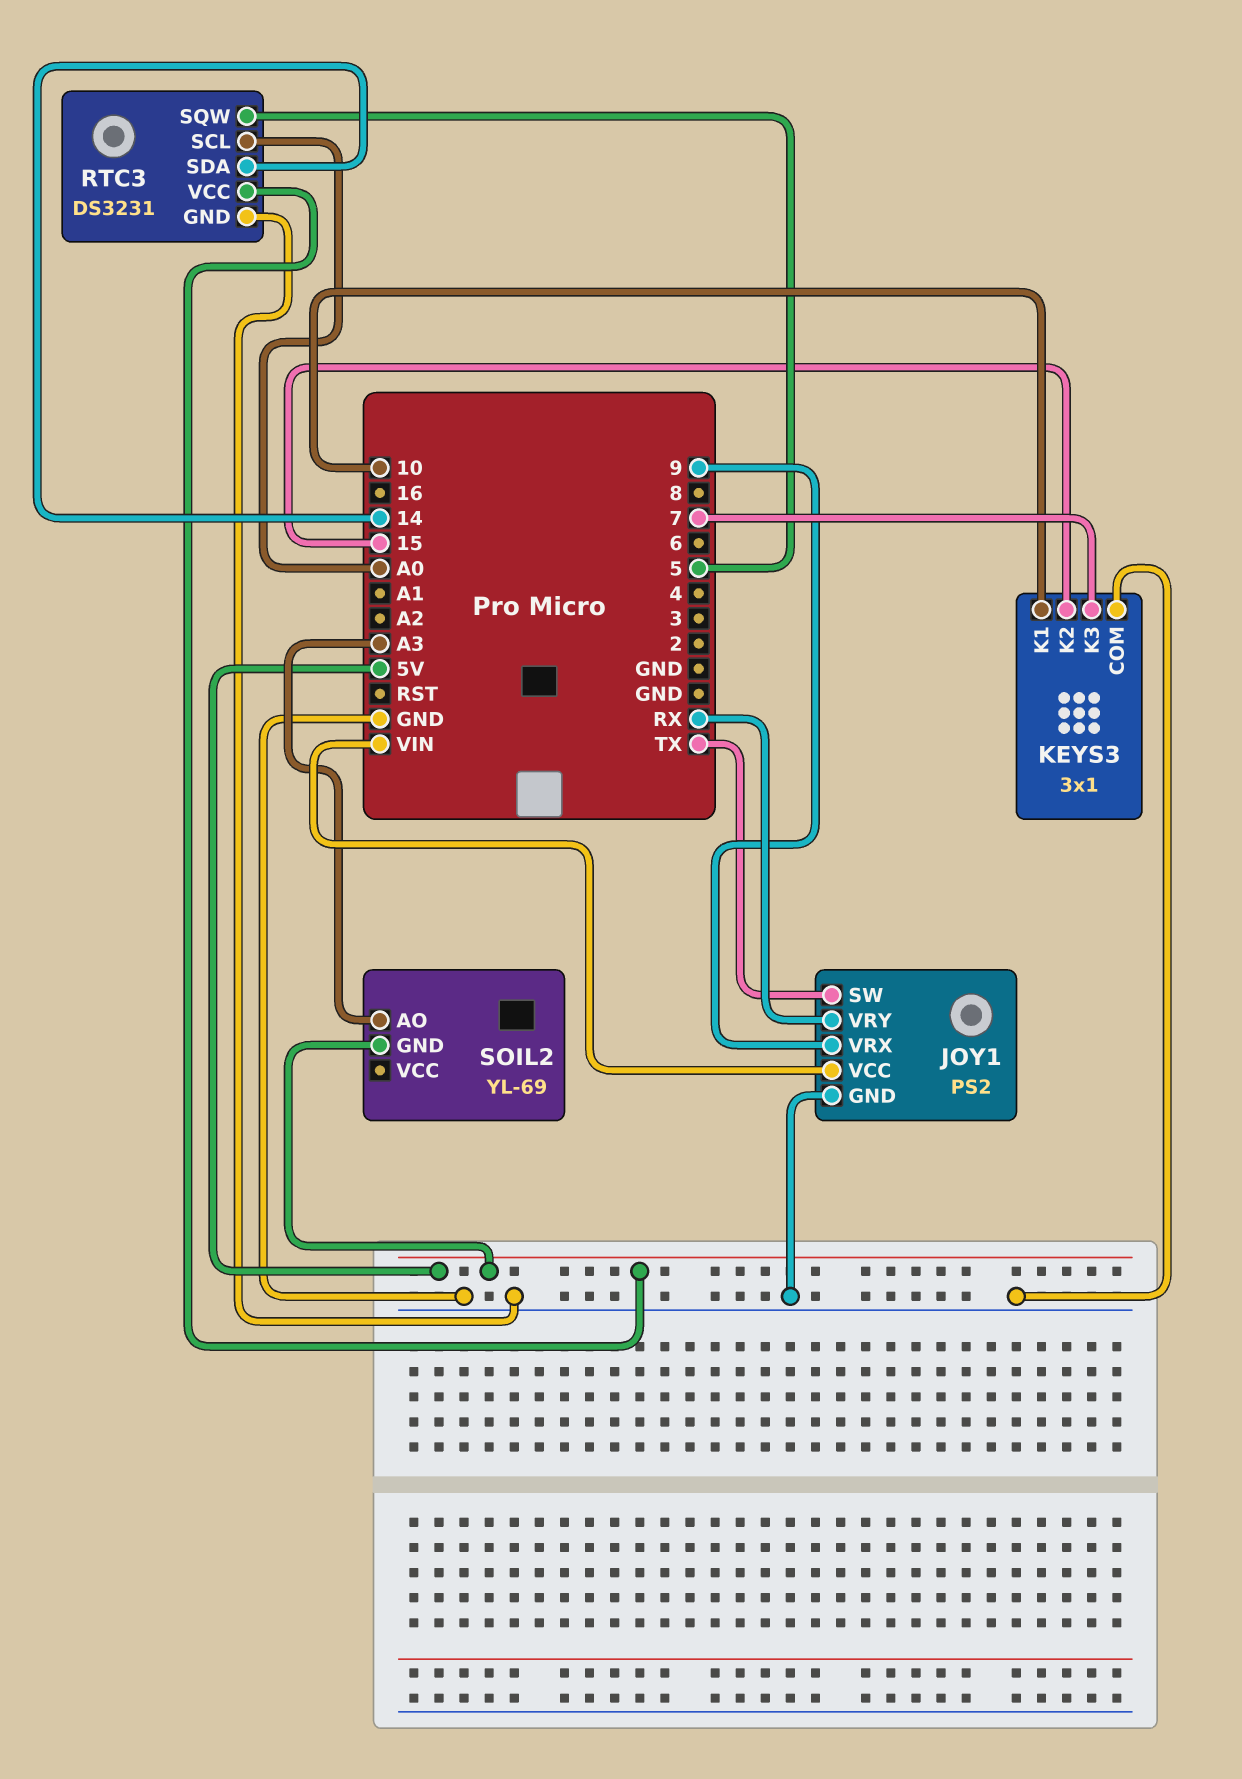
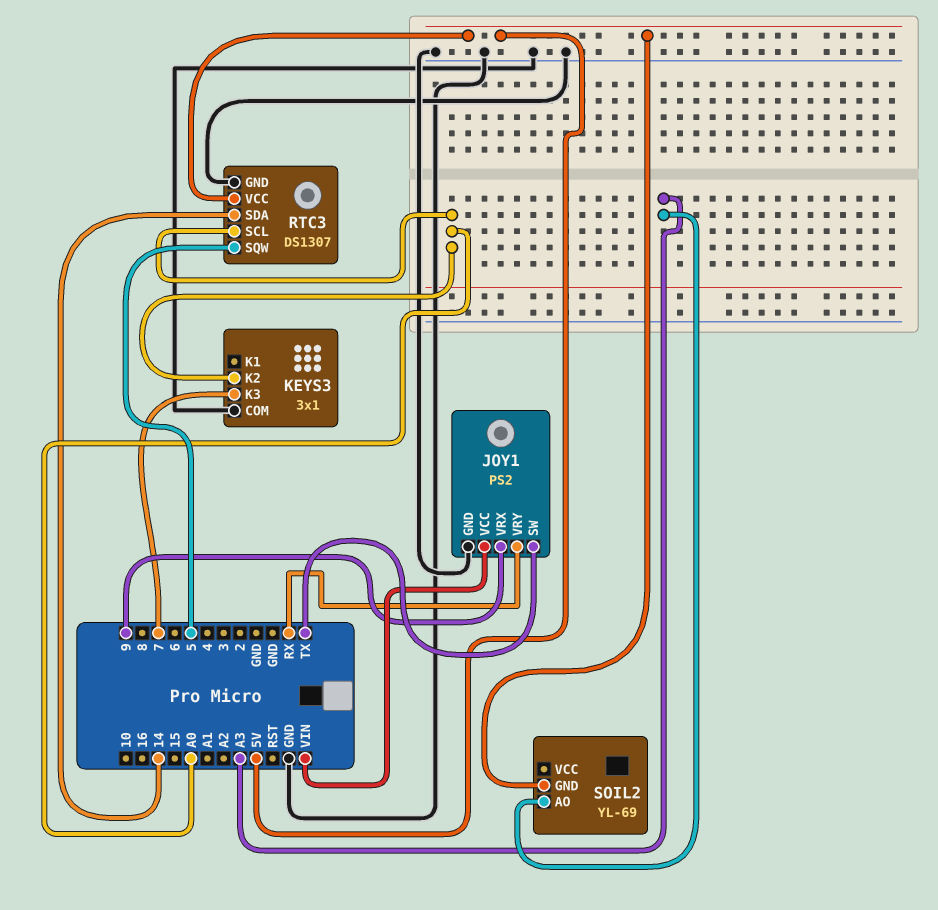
KEYS3 pin K1: 10 -> none
KEYS3 pin K2: 15 -> A0
RTC3: DS3231 -> DS1307

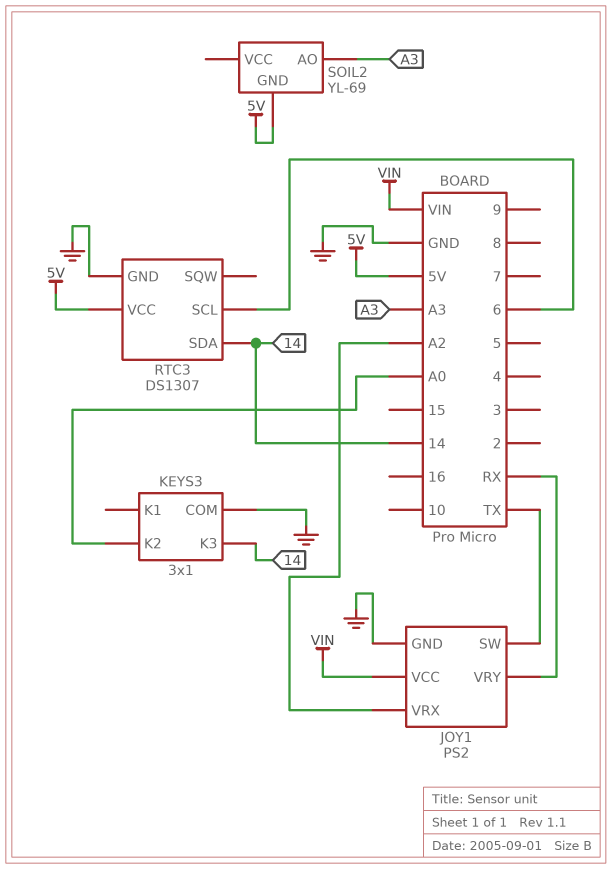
JOY1 pin VRX: 9 -> A2
KEYS3 pin K3: 7 -> 14
RTC3 pin SCL: A0 -> 6
RTC3 pin SQW: 5 -> none

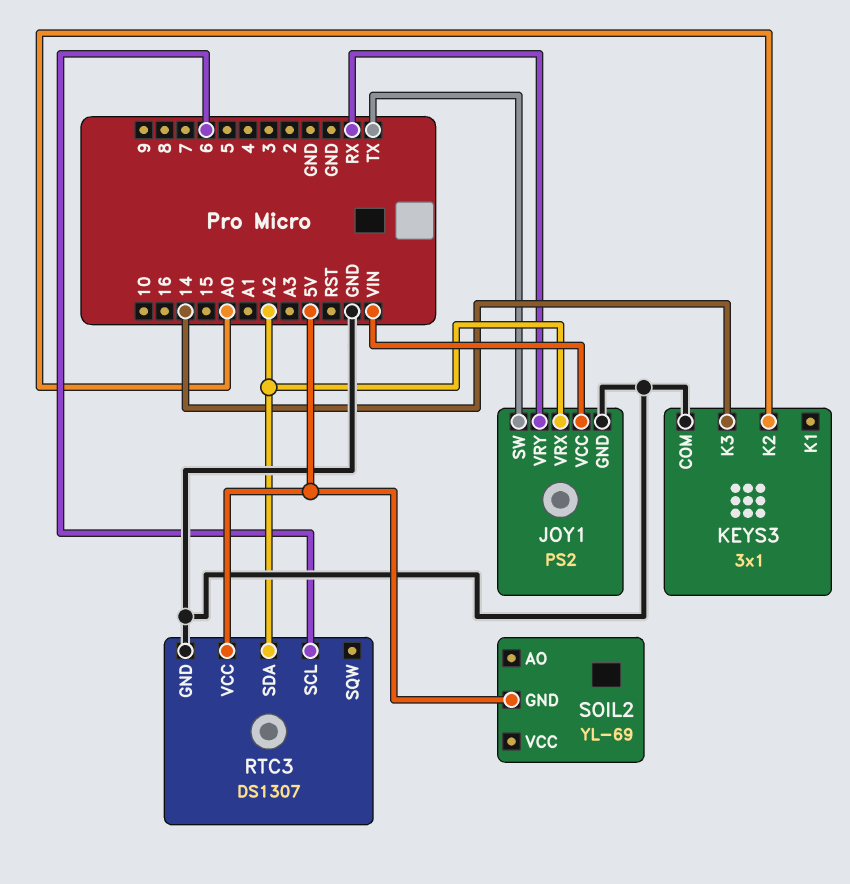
RTC3 pin SDA: 14 -> A2
SOIL2 pin AO: A3 -> none

